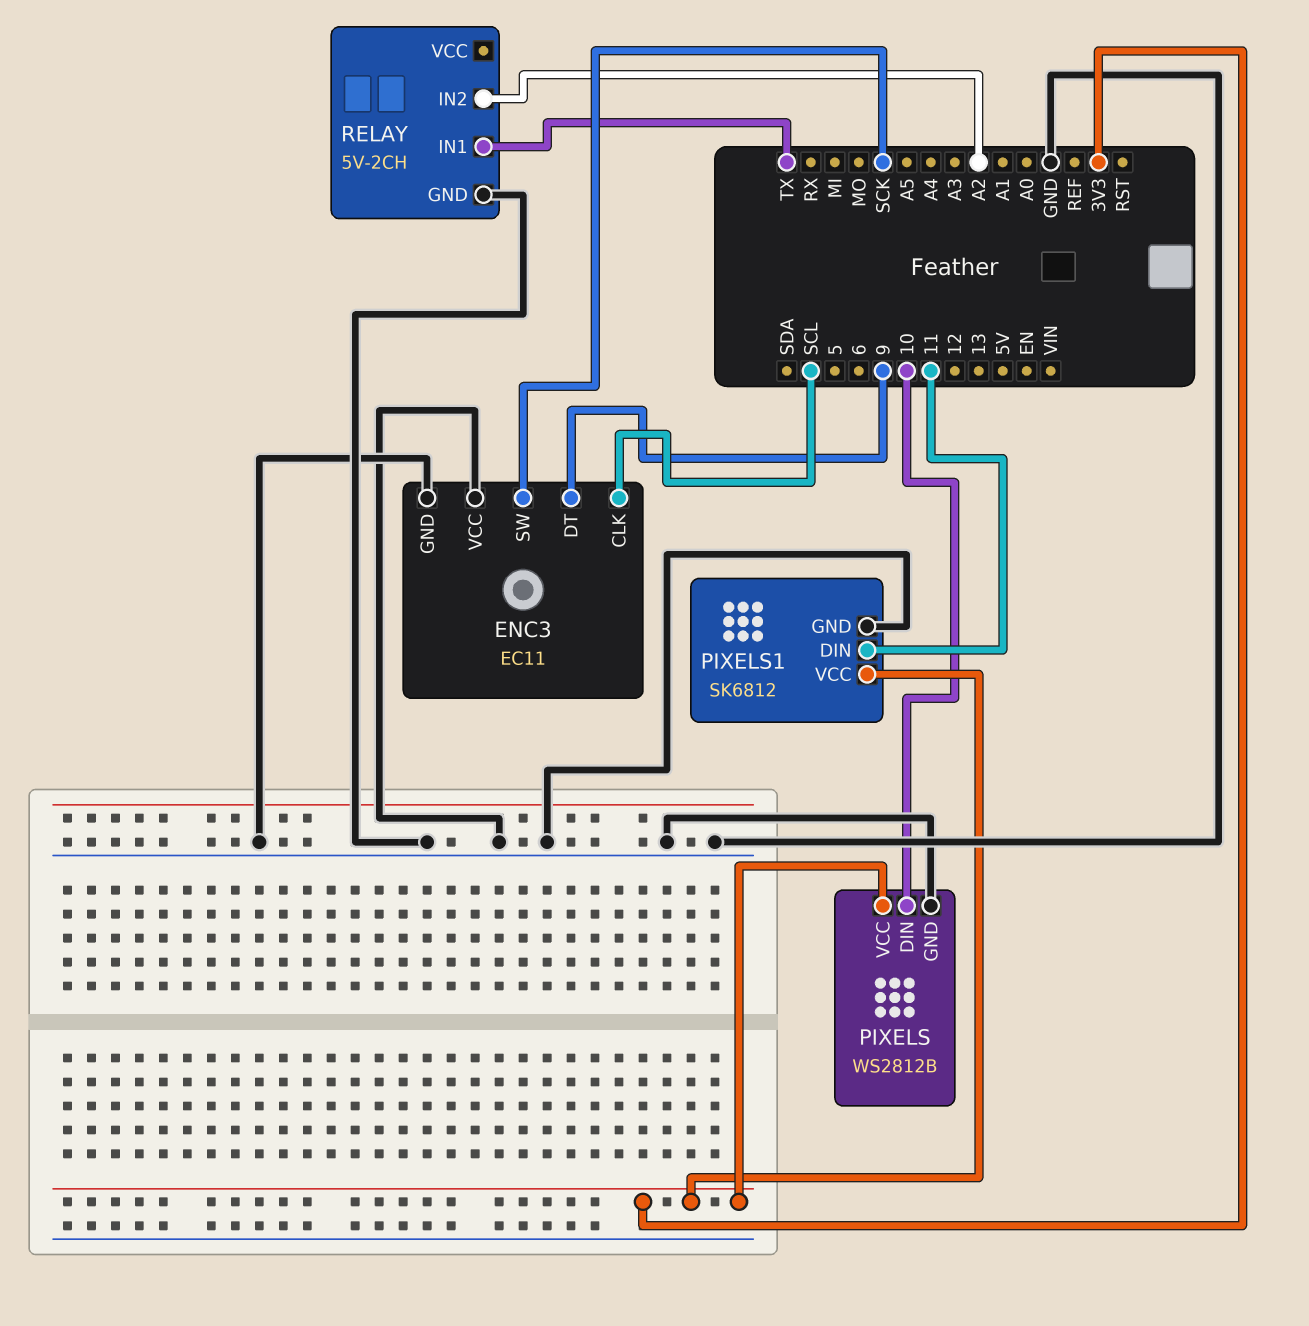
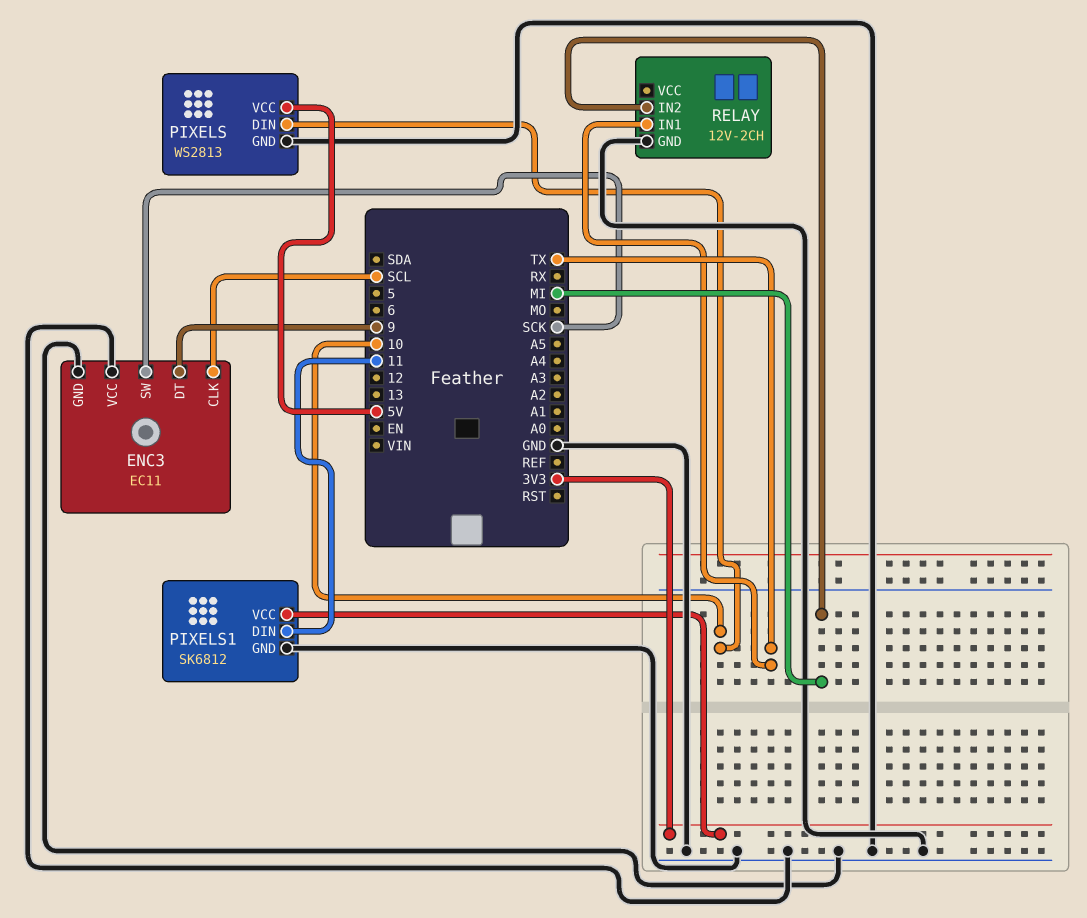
PIXELS: WS2812B -> WS2813
PIXELS pin VCC: 3V3 -> 5V
RELAY: 5V-2CH -> 12V-2CH
RELAY pin IN2: A2 -> MI

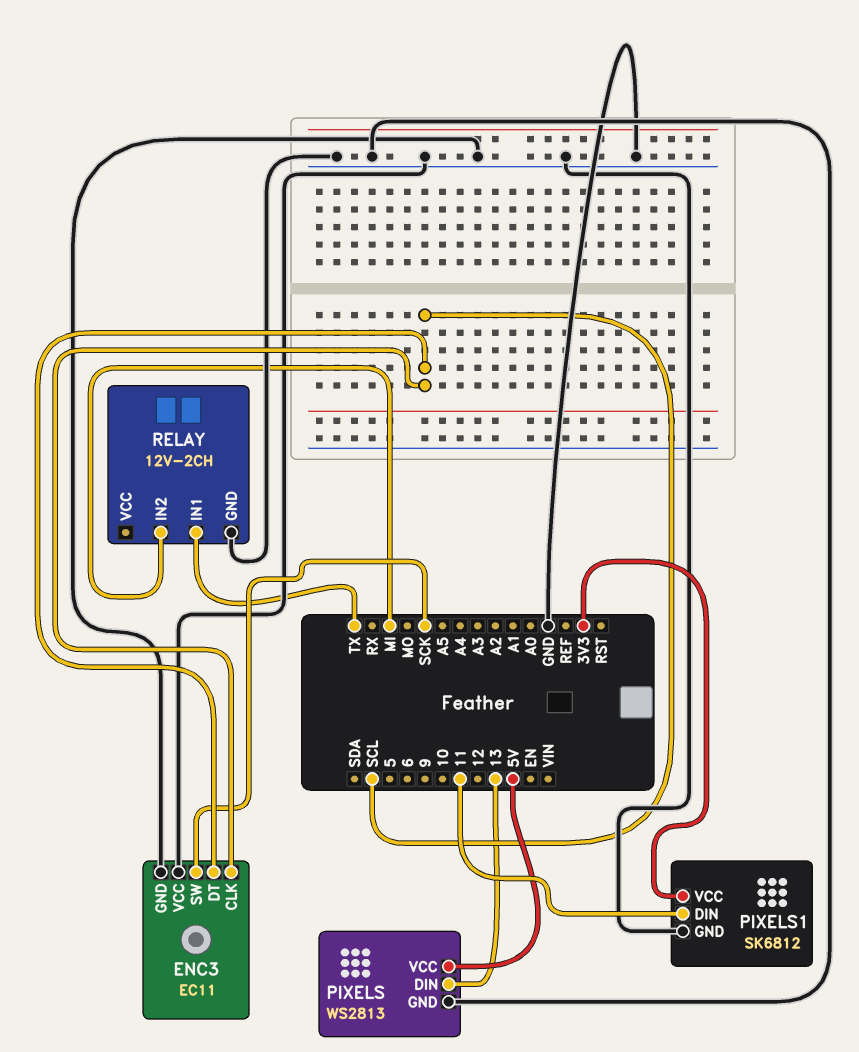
ENC3 pin DT: 9 -> SCL
PIXELS pin DIN: 10 -> 13

